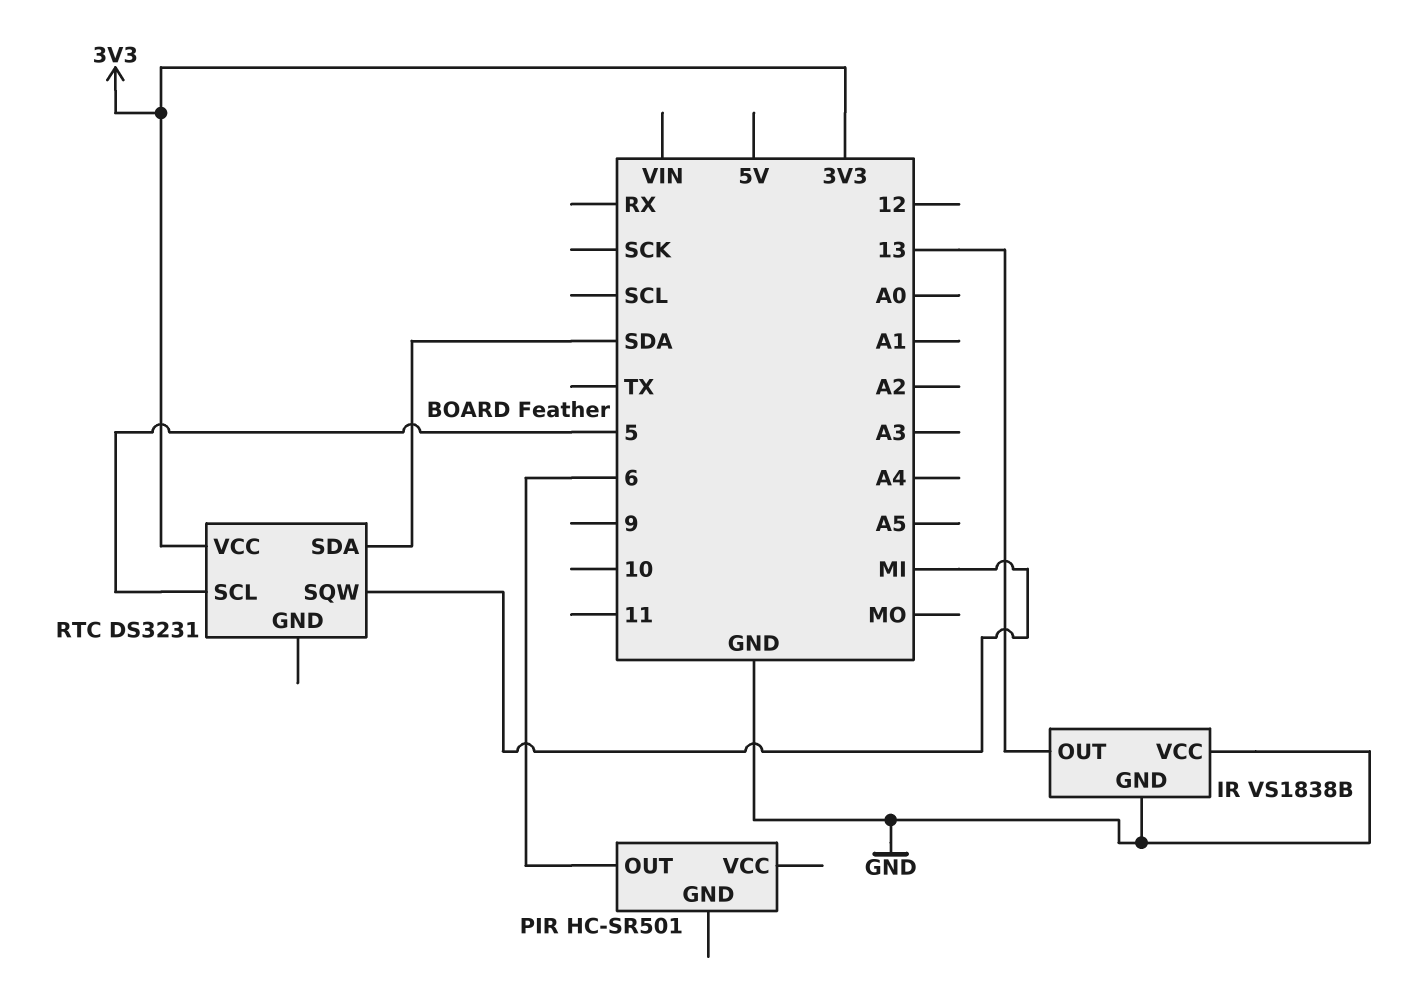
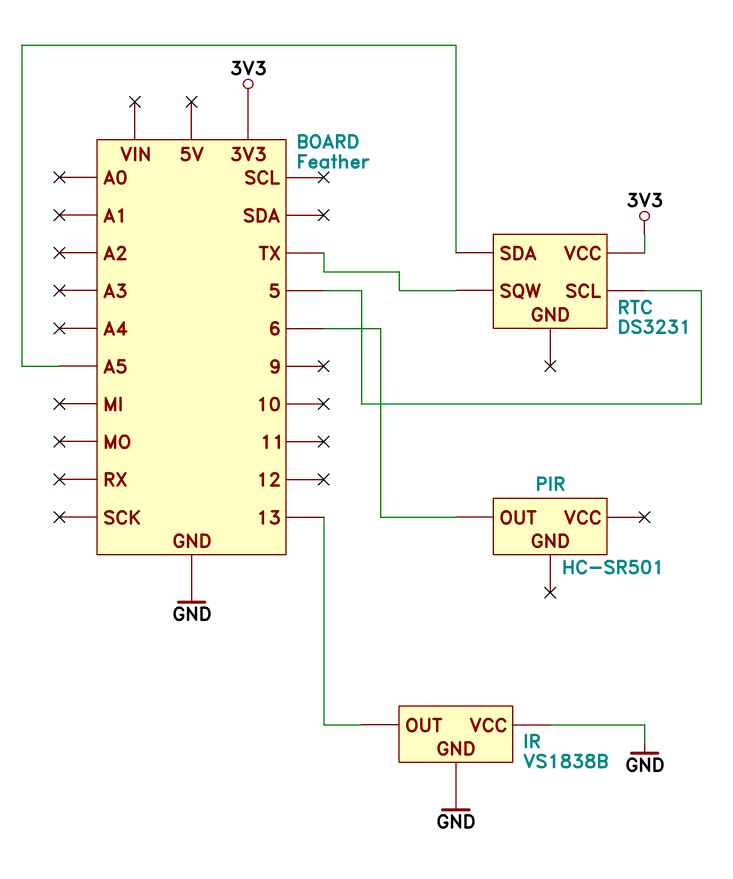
RTC pin SDA: SDA -> A5
RTC pin SQW: MI -> TX

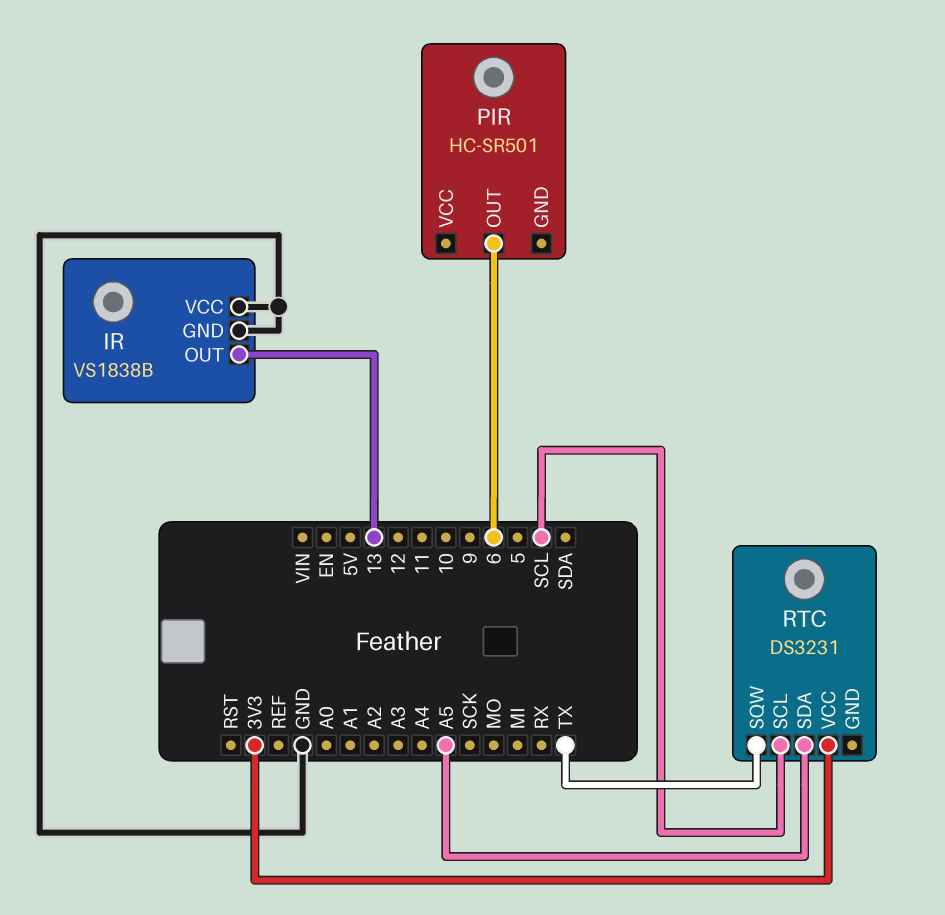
RTC pin SCL: 5 -> SCL

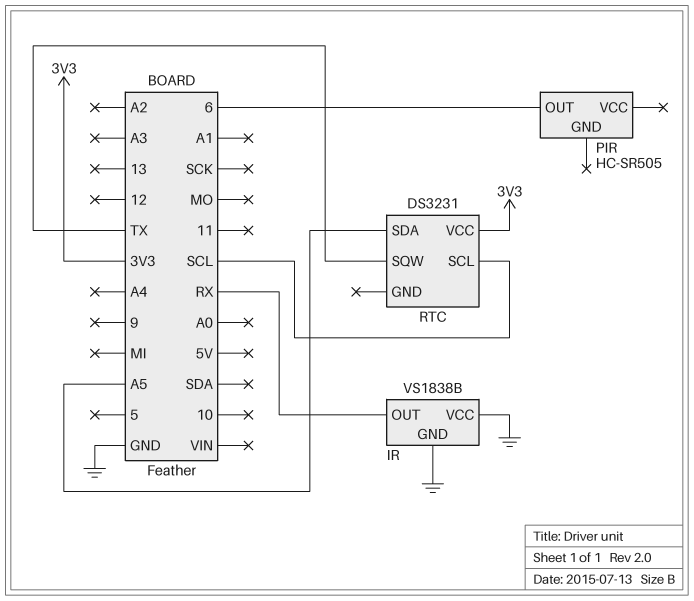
IR pin OUT: 13 -> RX
PIR: HC-SR501 -> HC-SR505

